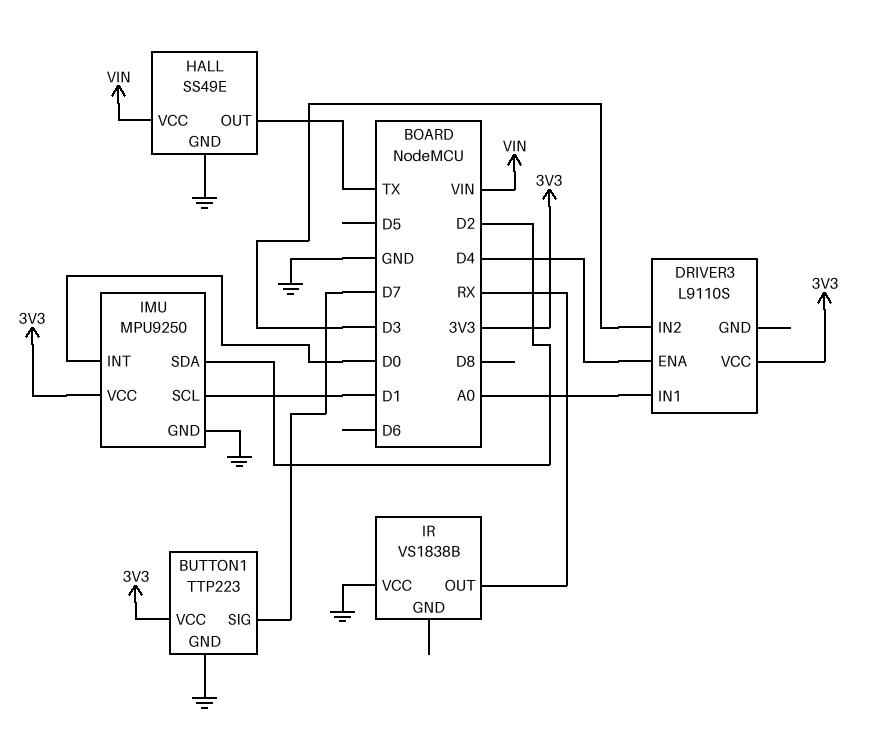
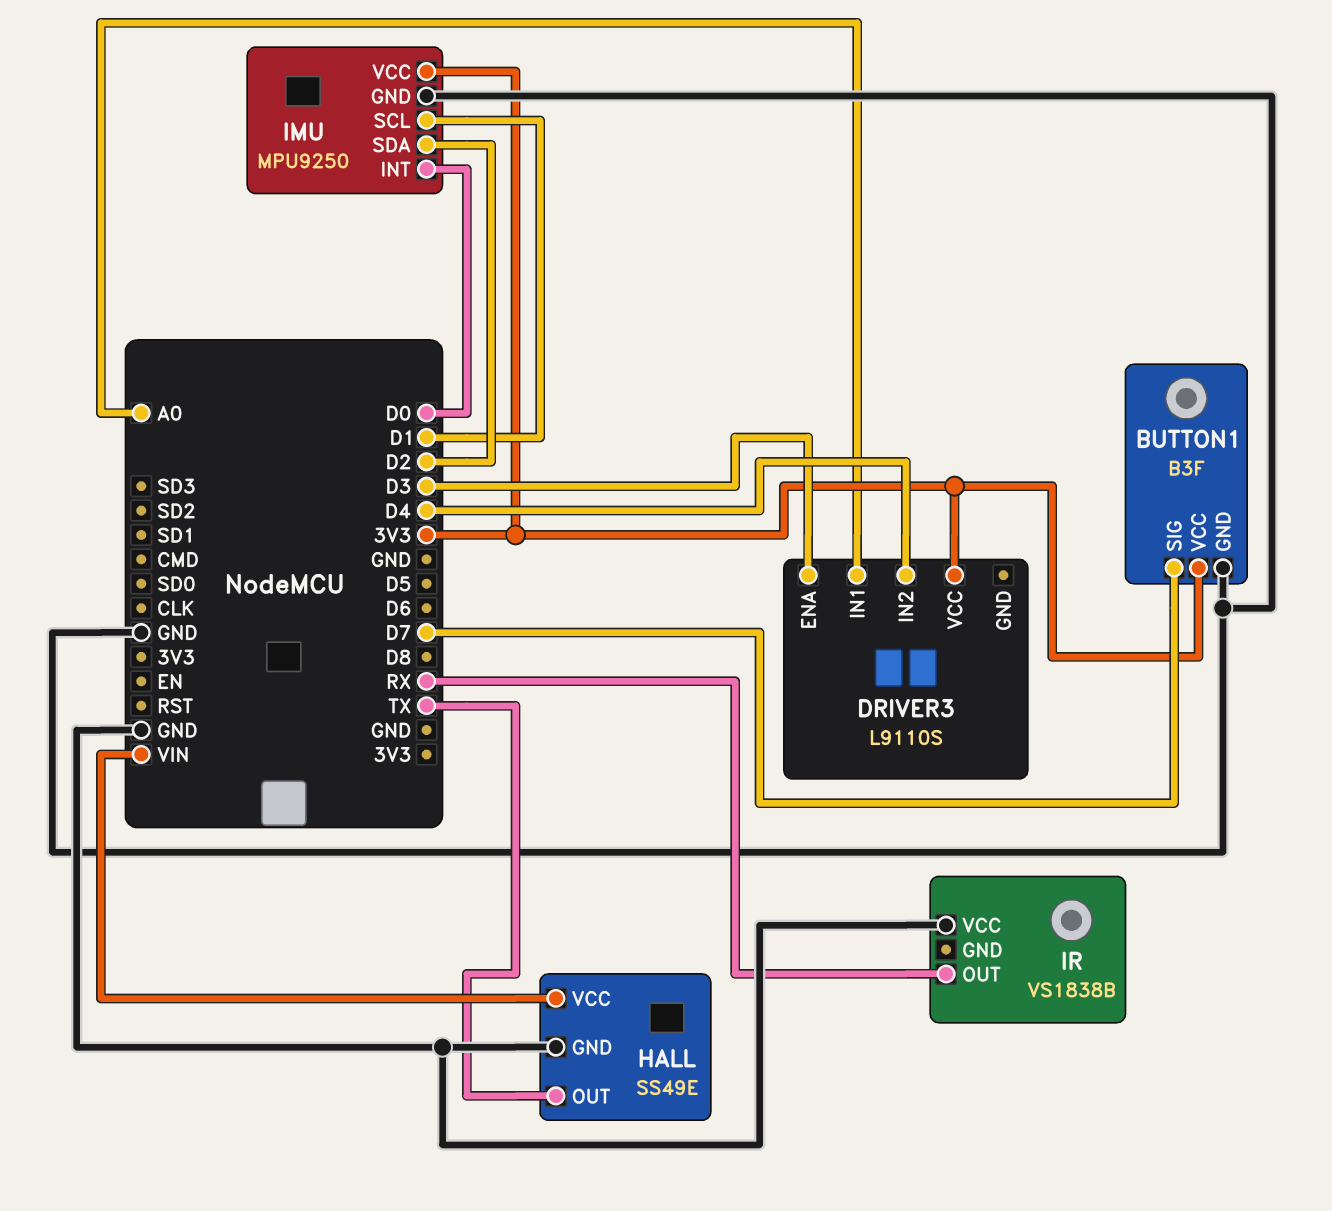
BUTTON1: TTP223 -> B3F
DRIVER3 pin ENA: D4 -> D3
DRIVER3 pin IN2: D3 -> D4

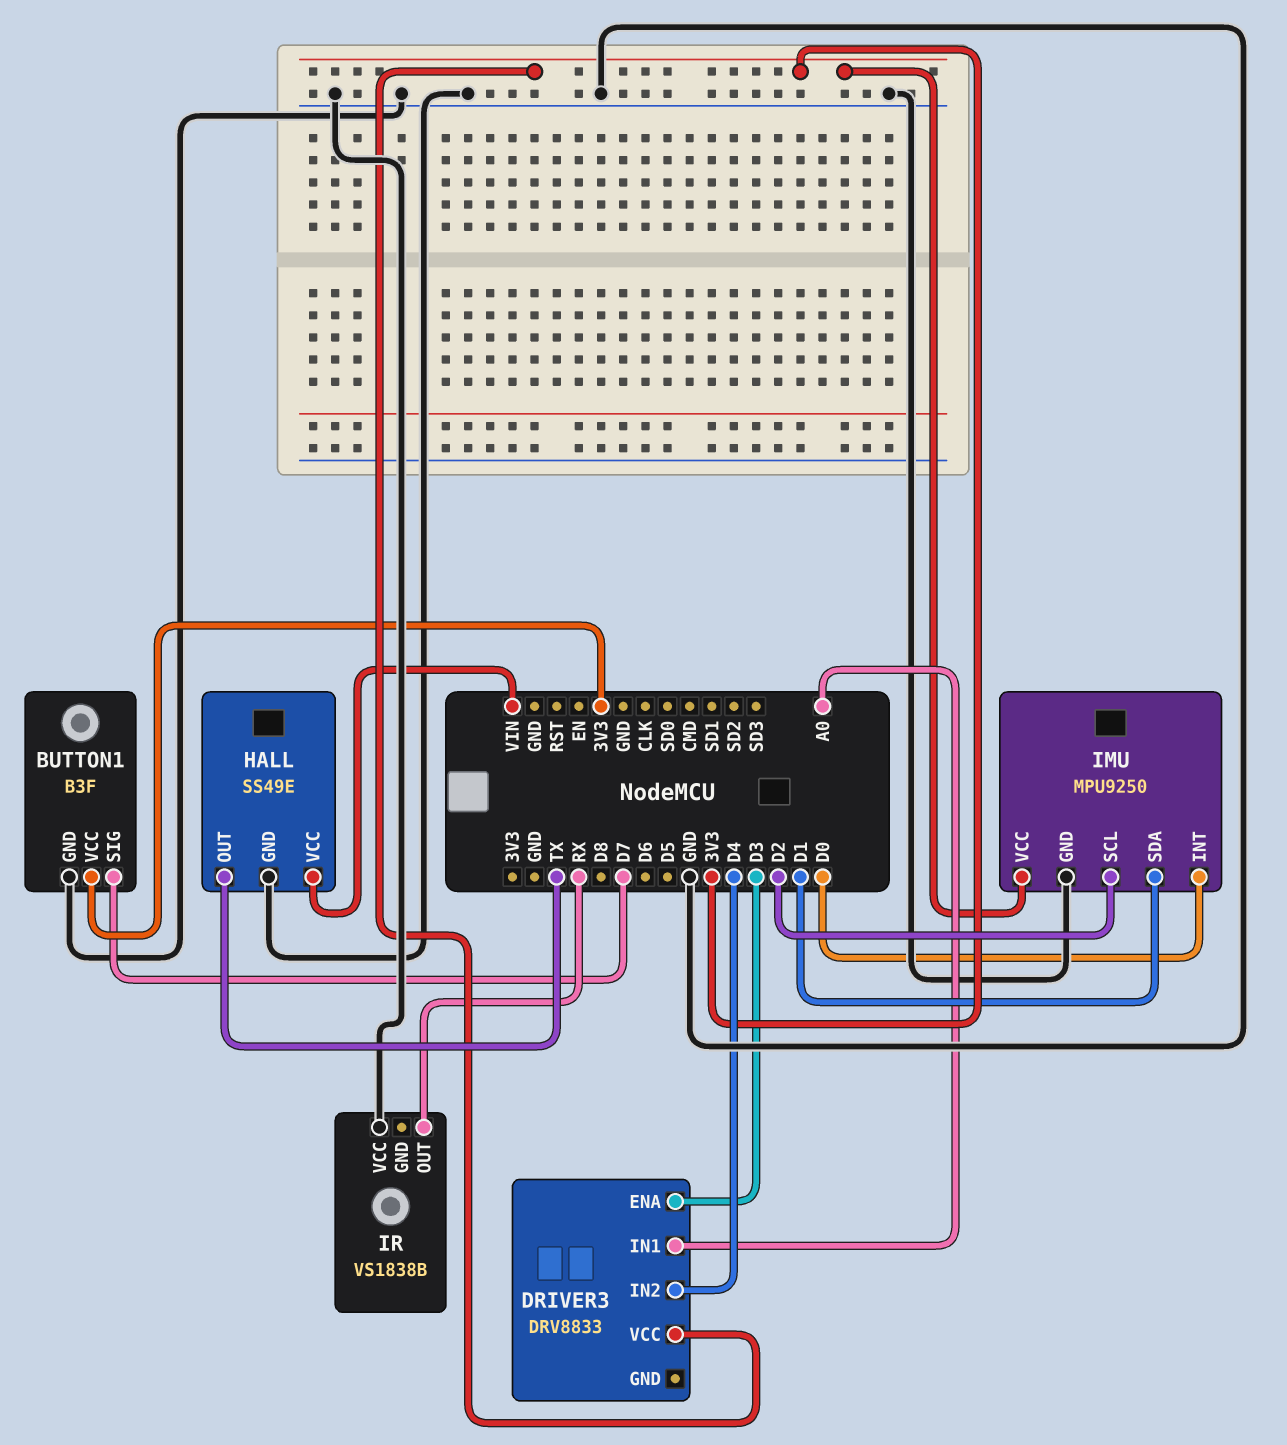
DRIVER3: L9110S -> DRV8833
IMU pin SCL: D1 -> D2
IMU pin SDA: D2 -> D1

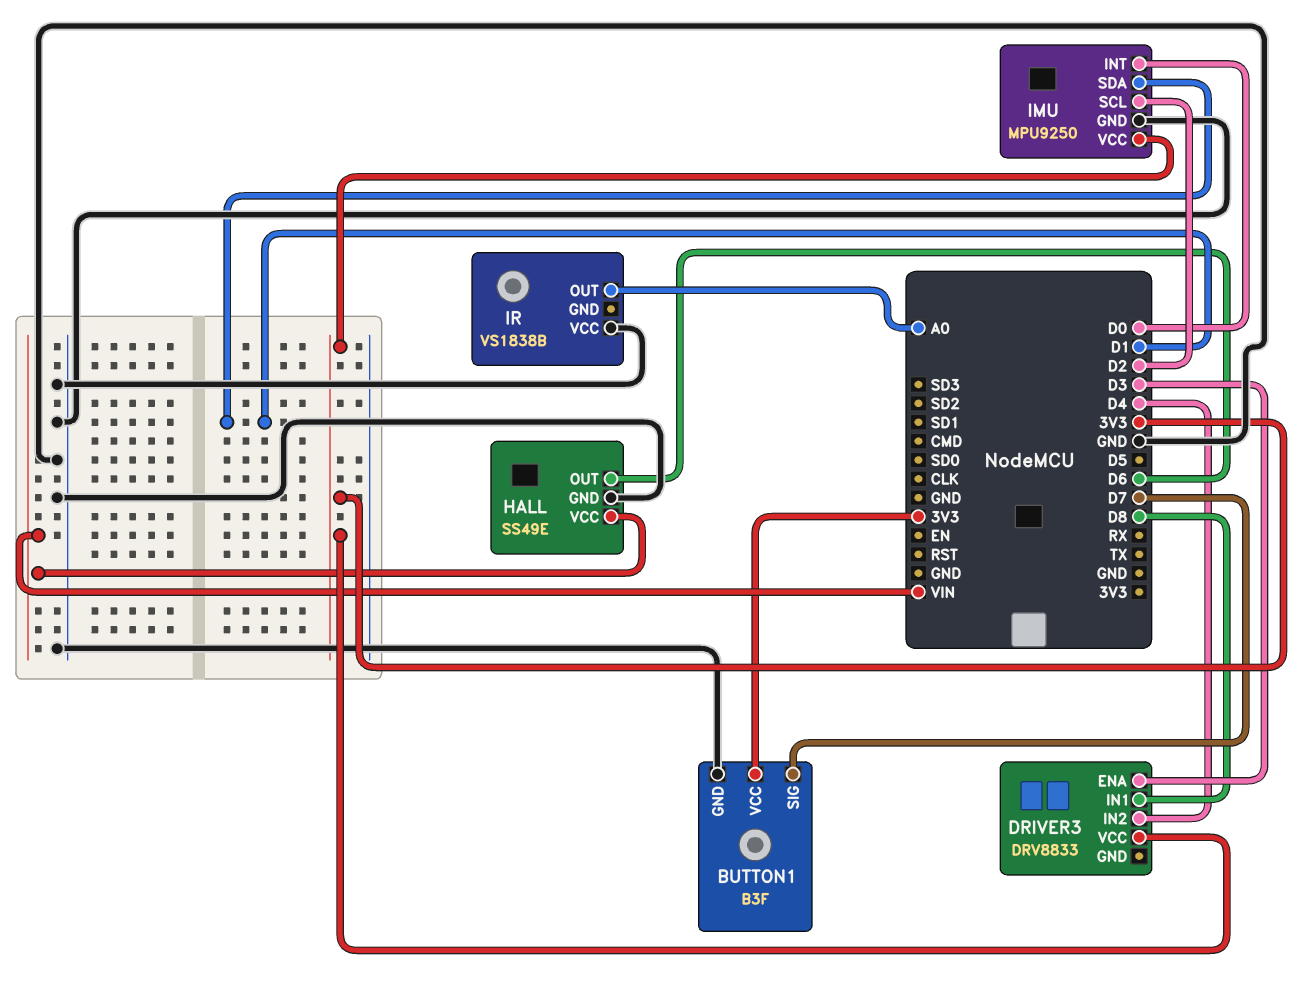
DRIVER3 pin IN1: A0 -> D8
HALL pin OUT: TX -> D6
IR pin OUT: RX -> A0

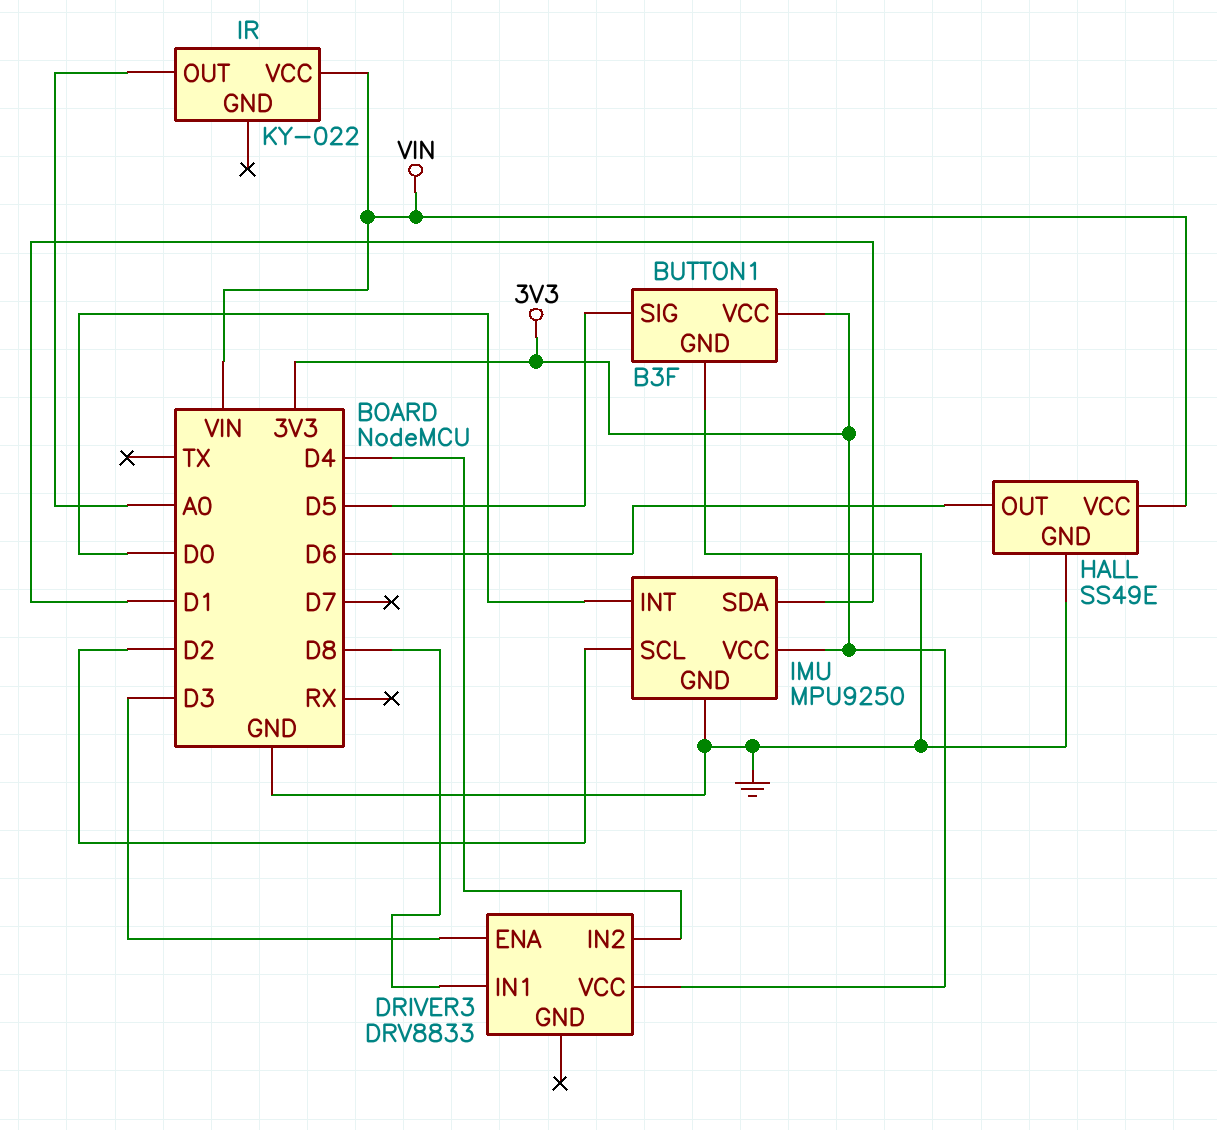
BUTTON1 pin SIG: D7 -> D5
IR: VS1838B -> KY-022
IR pin VCC: GND -> VIN

